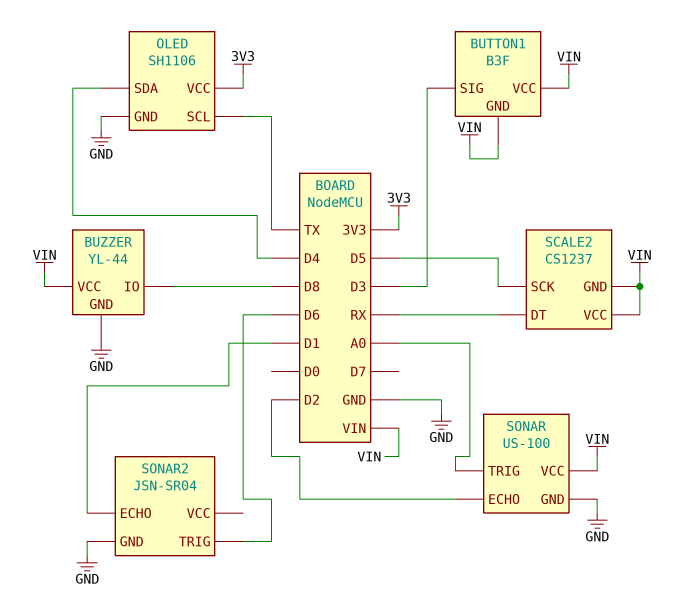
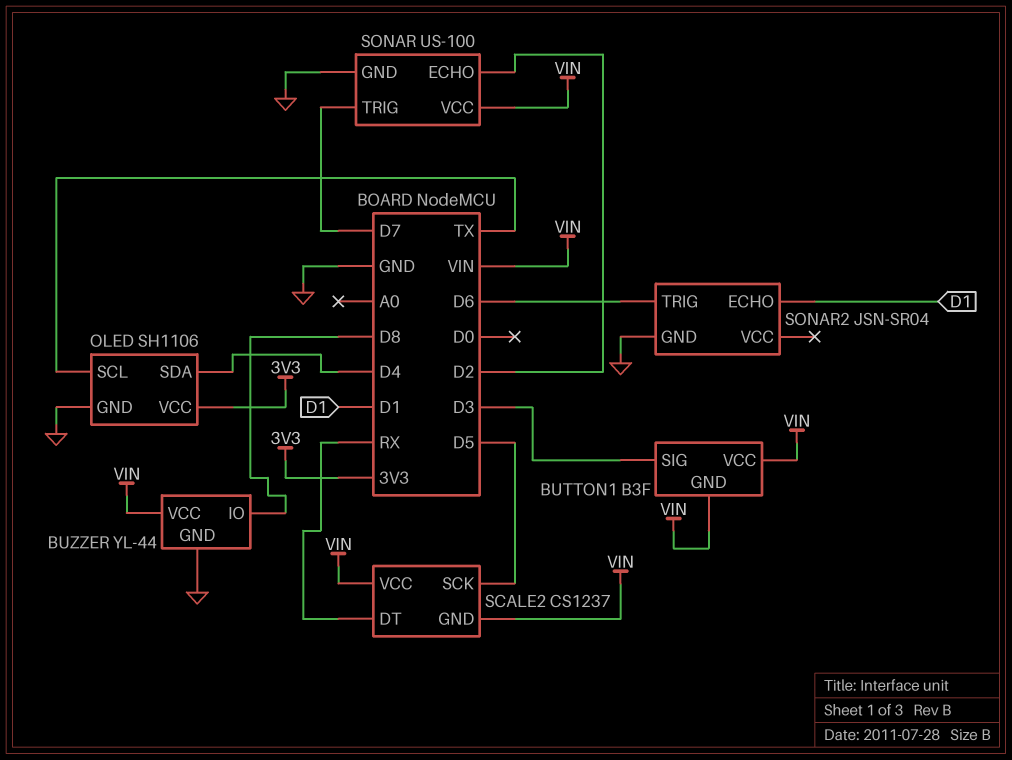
SONAR pin TRIG: A0 -> D7

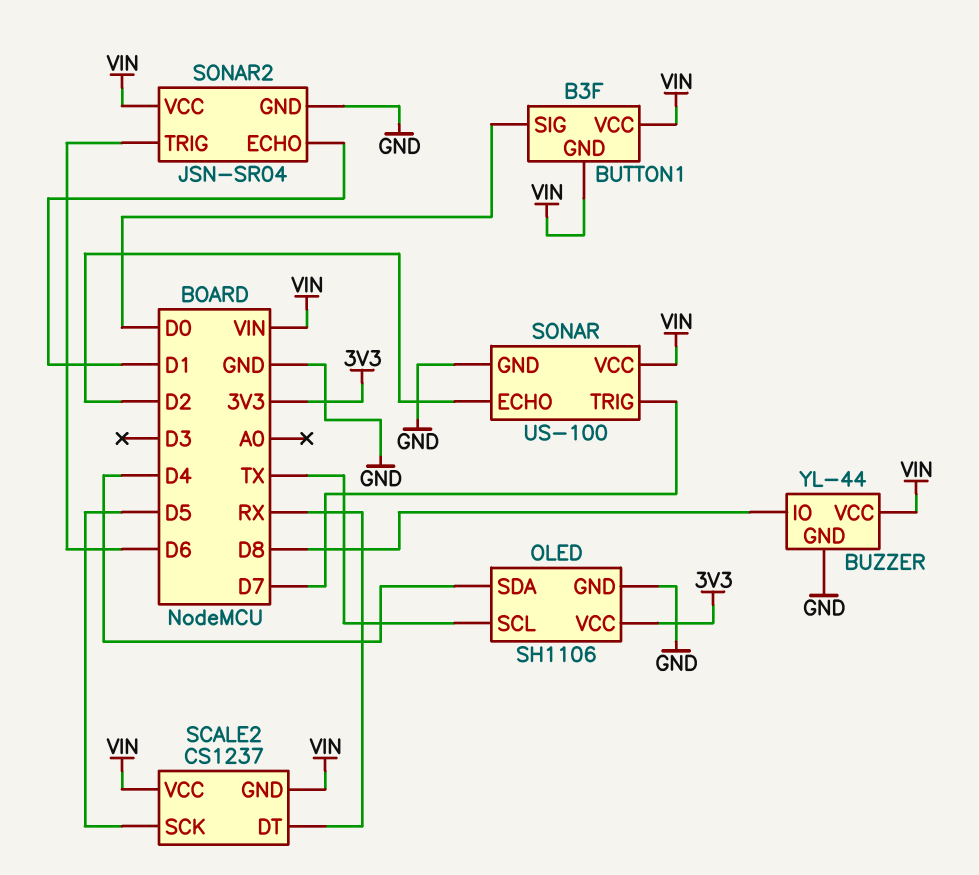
BUTTON1 pin SIG: D3 -> D0
SONAR2 pin VCC: none -> VIN

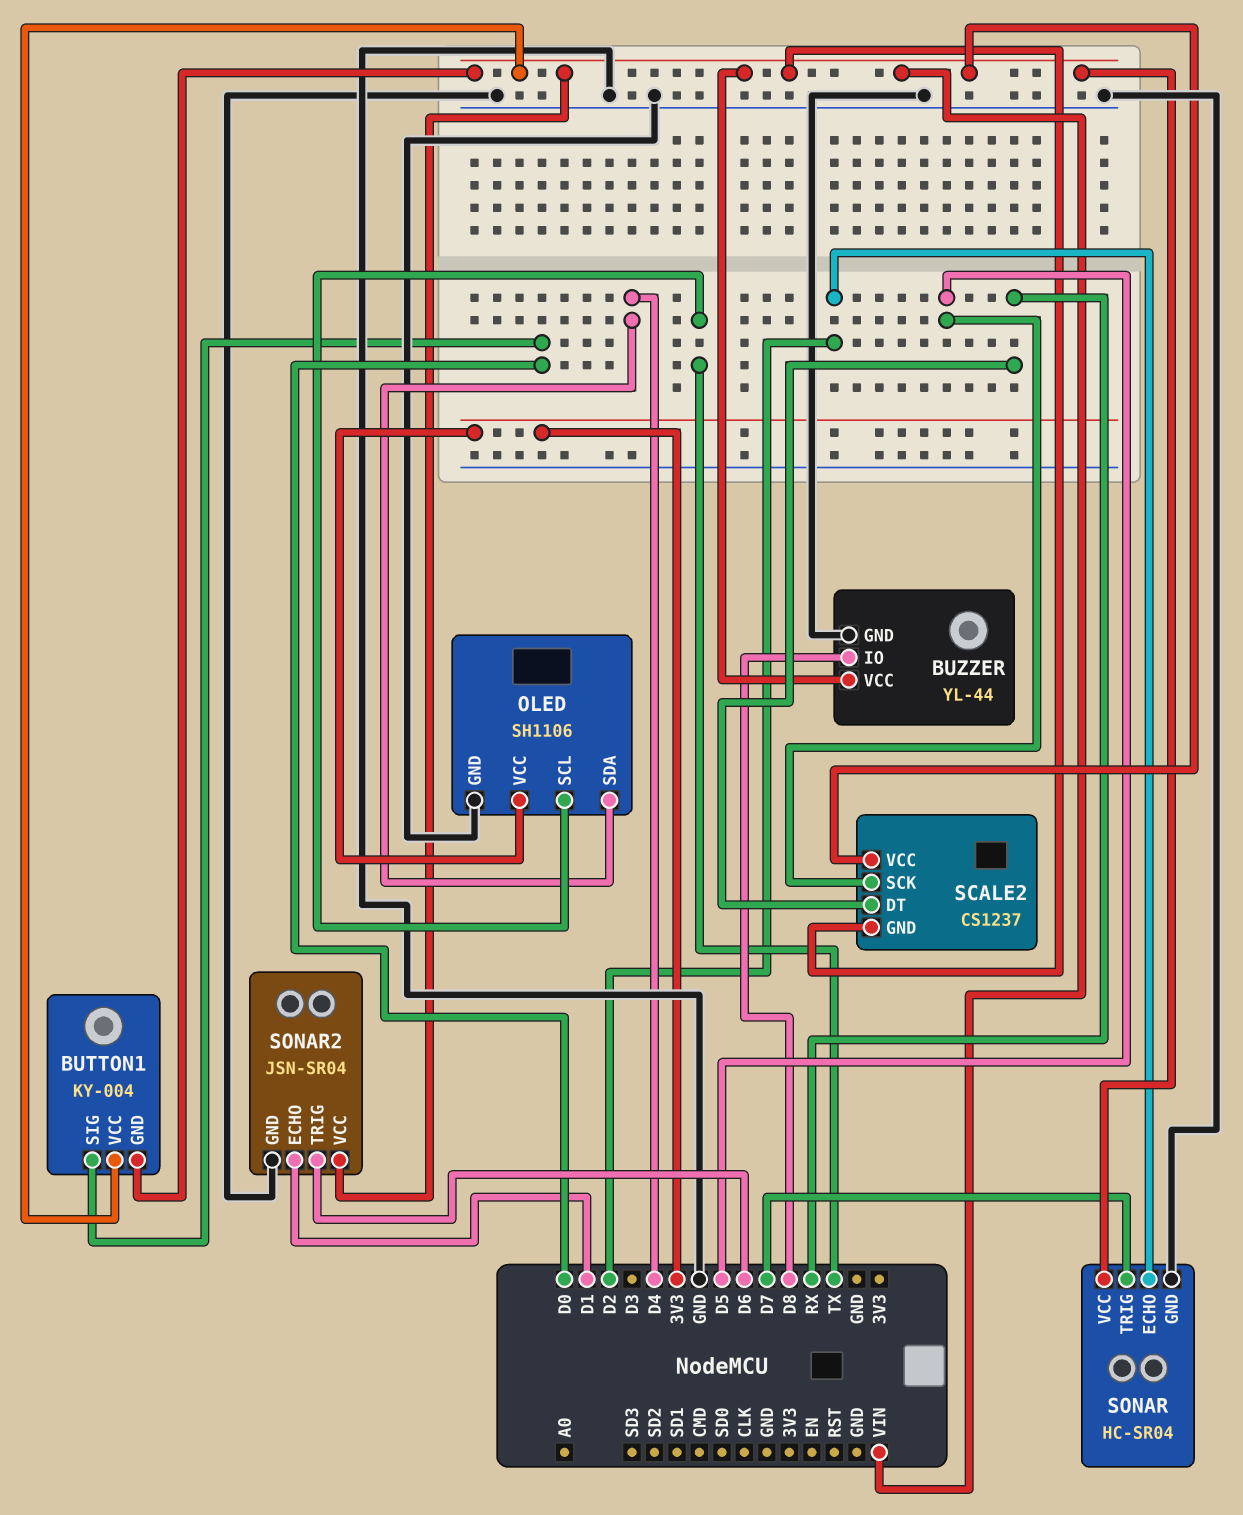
BUTTON1: B3F -> KY-004
SONAR: US-100 -> HC-SR04

